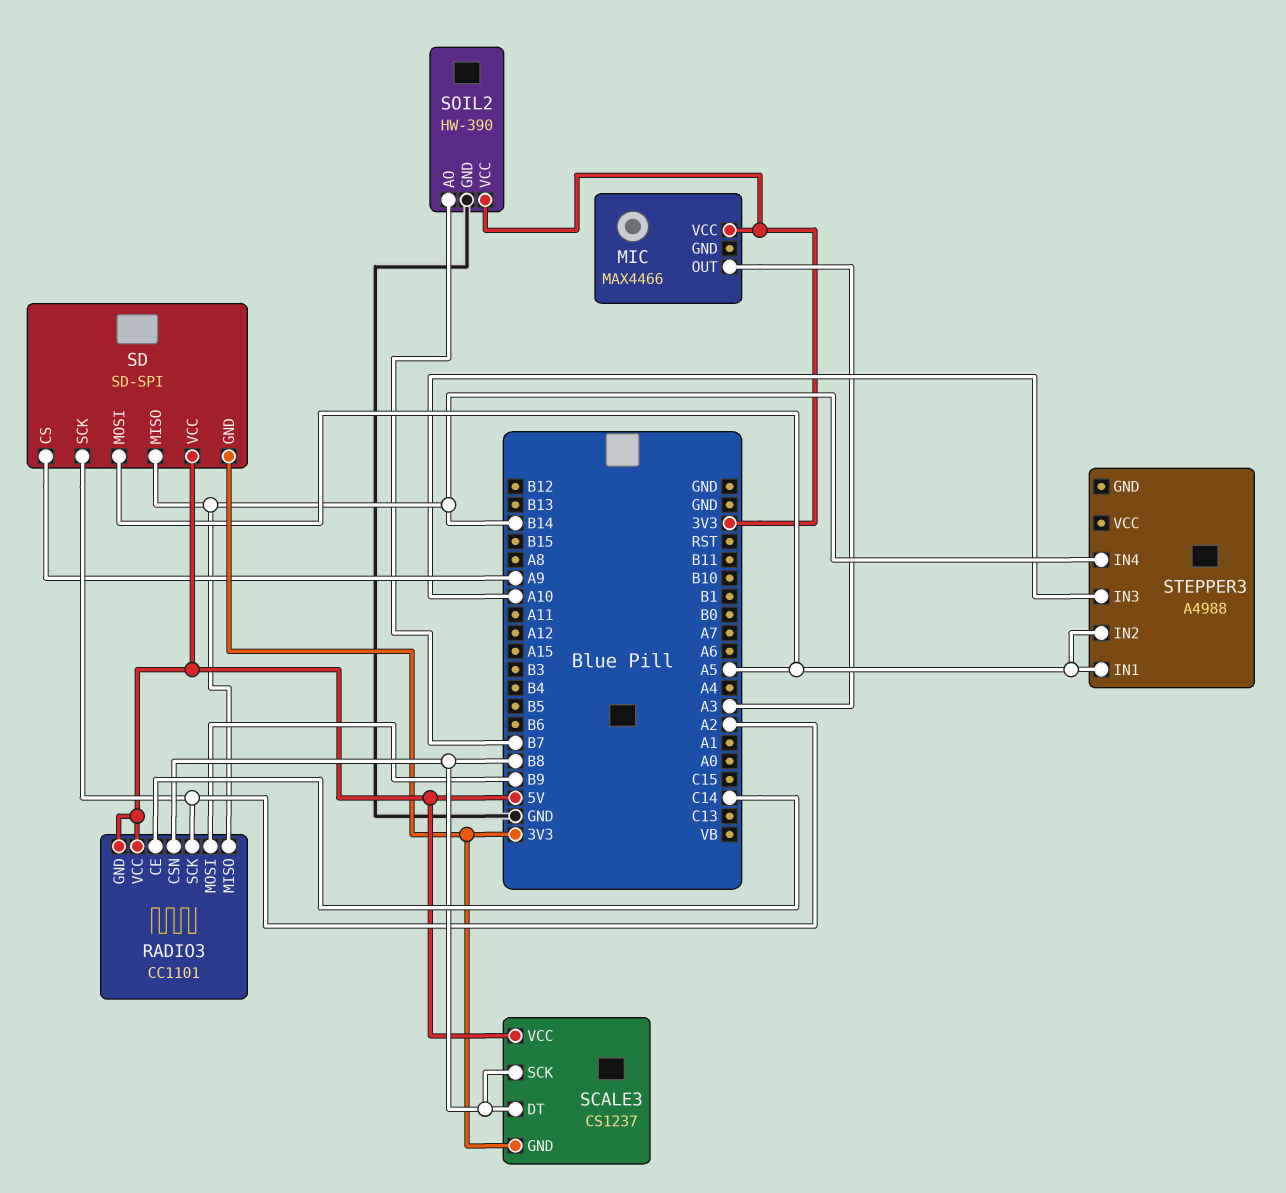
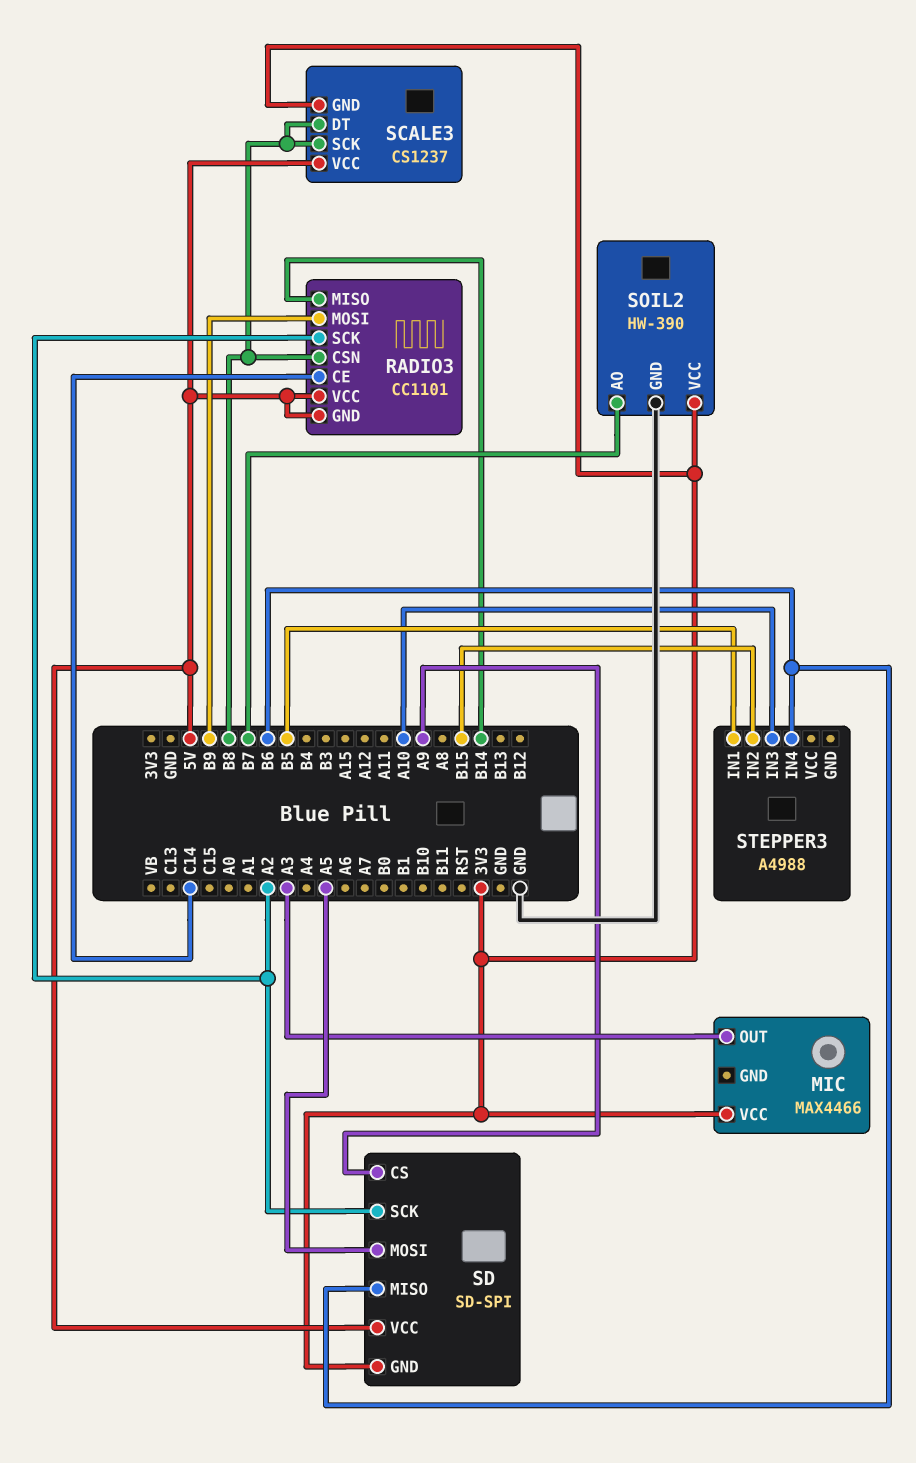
SD pin MISO: B14 -> B6
STEPPER3 pin IN1: A5 -> B5
STEPPER3 pin IN2: A5 -> B15
STEPPER3 pin IN4: B14 -> B6

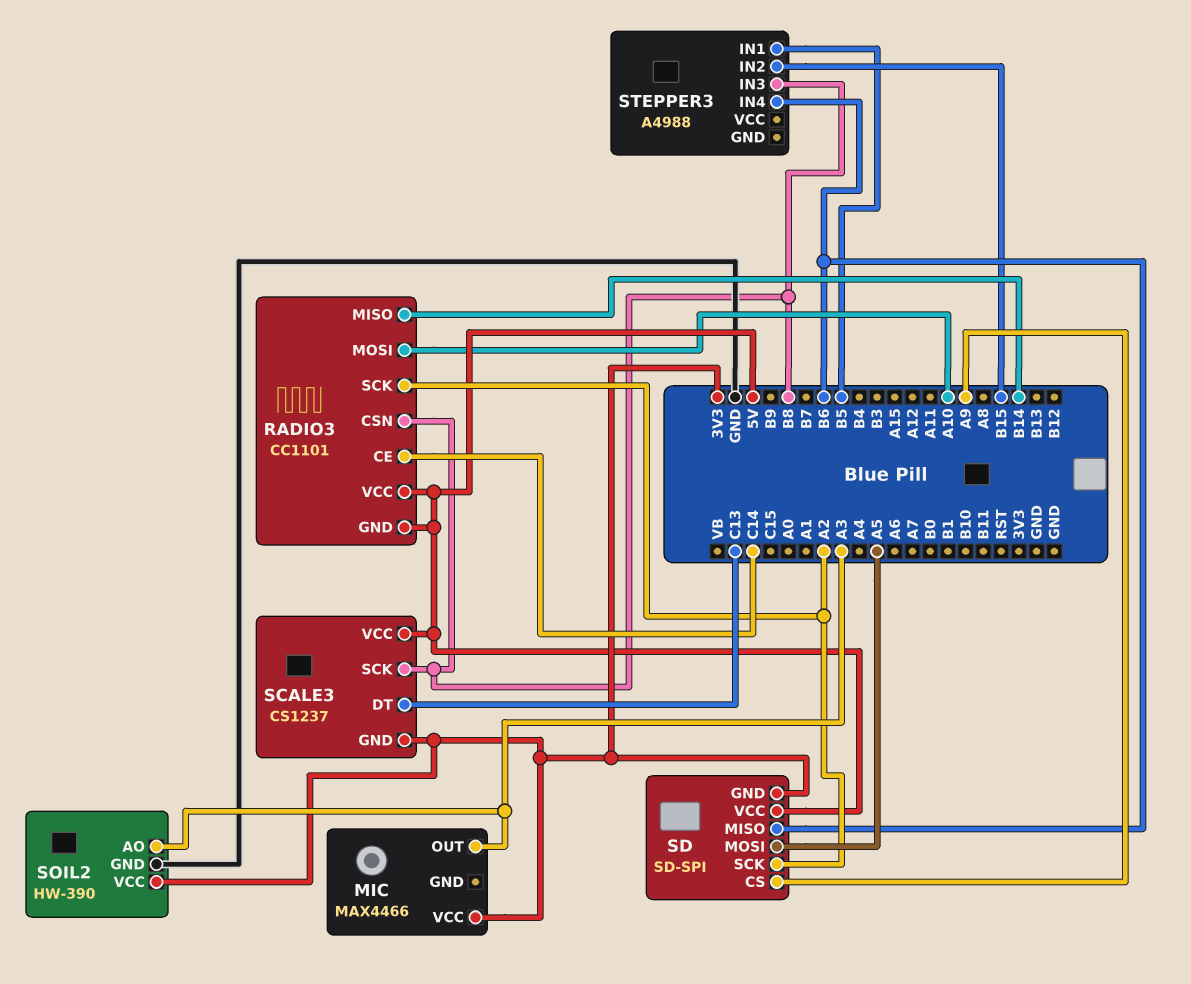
RADIO3 pin MOSI: B9 -> A10
SCALE3 pin DT: B8 -> C13
SOIL2 pin AO: B7 -> A3
STEPPER3 pin IN3: A10 -> B8

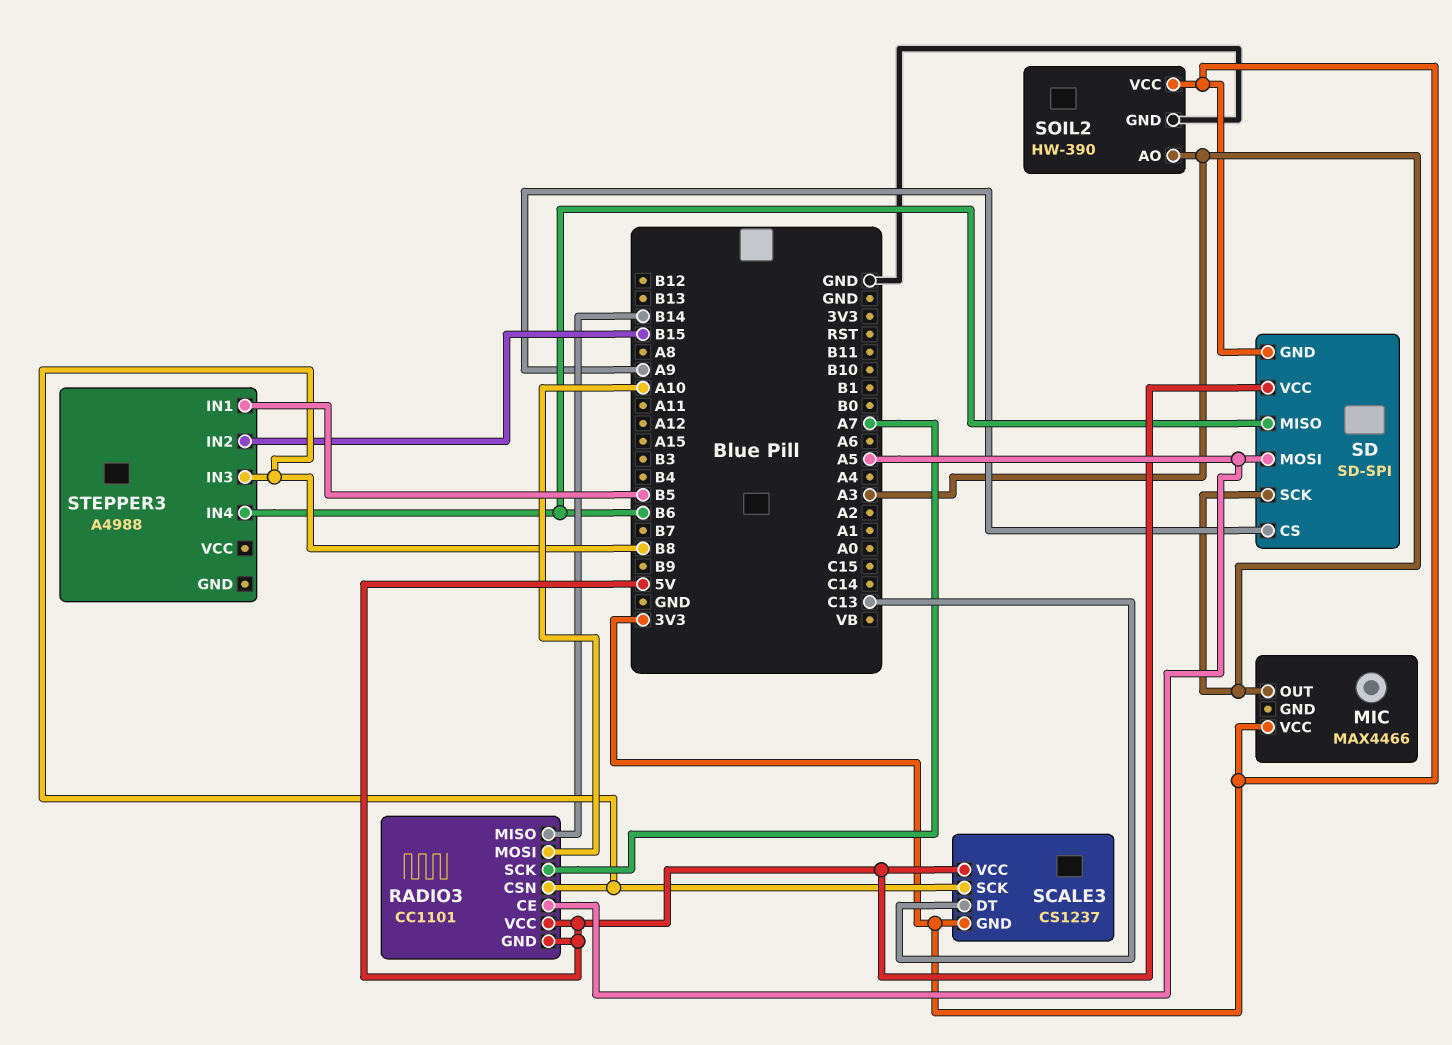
RADIO3 pin CE: C14 -> A5
RADIO3 pin SCK: A2 -> A7
SD pin SCK: A2 -> A3

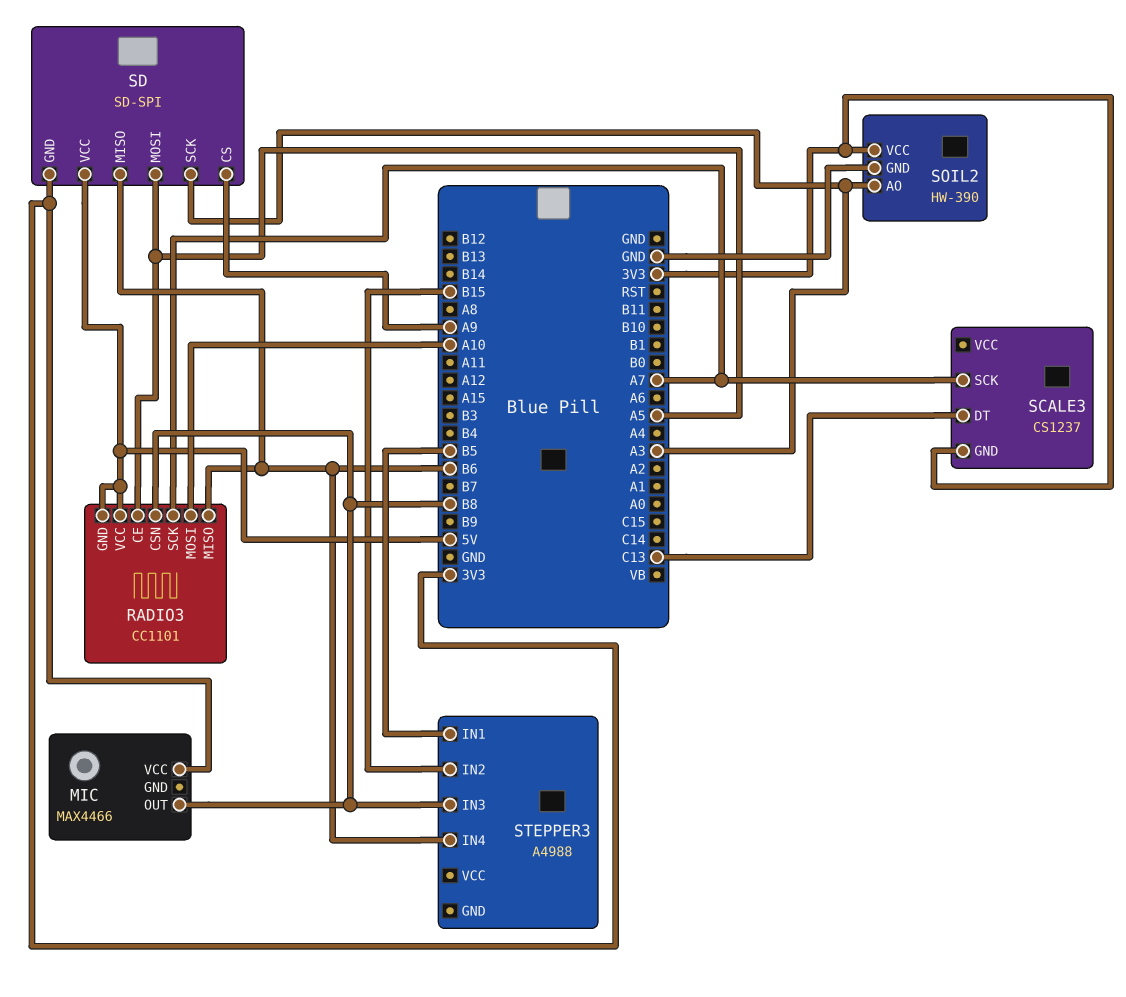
MIC pin OUT: A3 -> B8
RADIO3 pin MISO: B14 -> B6
SCALE3 pin SCK: B8 -> A7
SCALE3 pin VCC: 5V -> none

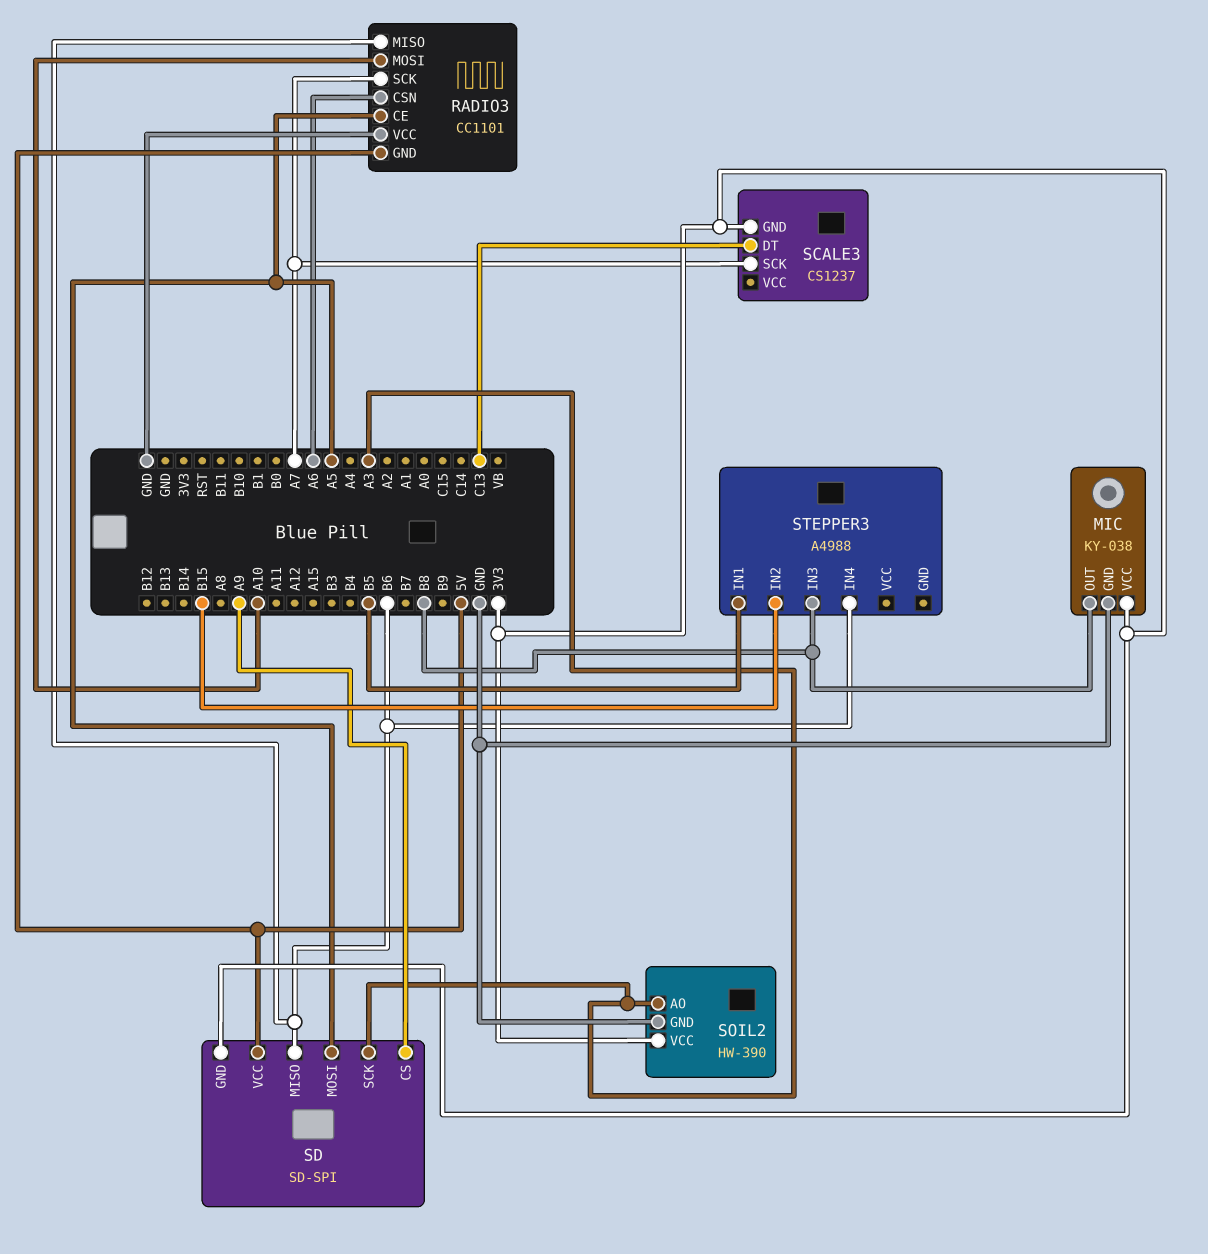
MIC: MAX4466 -> KY-038
MIC pin GND: none -> GND
RADIO3 pin CSN: B8 -> A6
RADIO3 pin VCC: 5V -> GND

